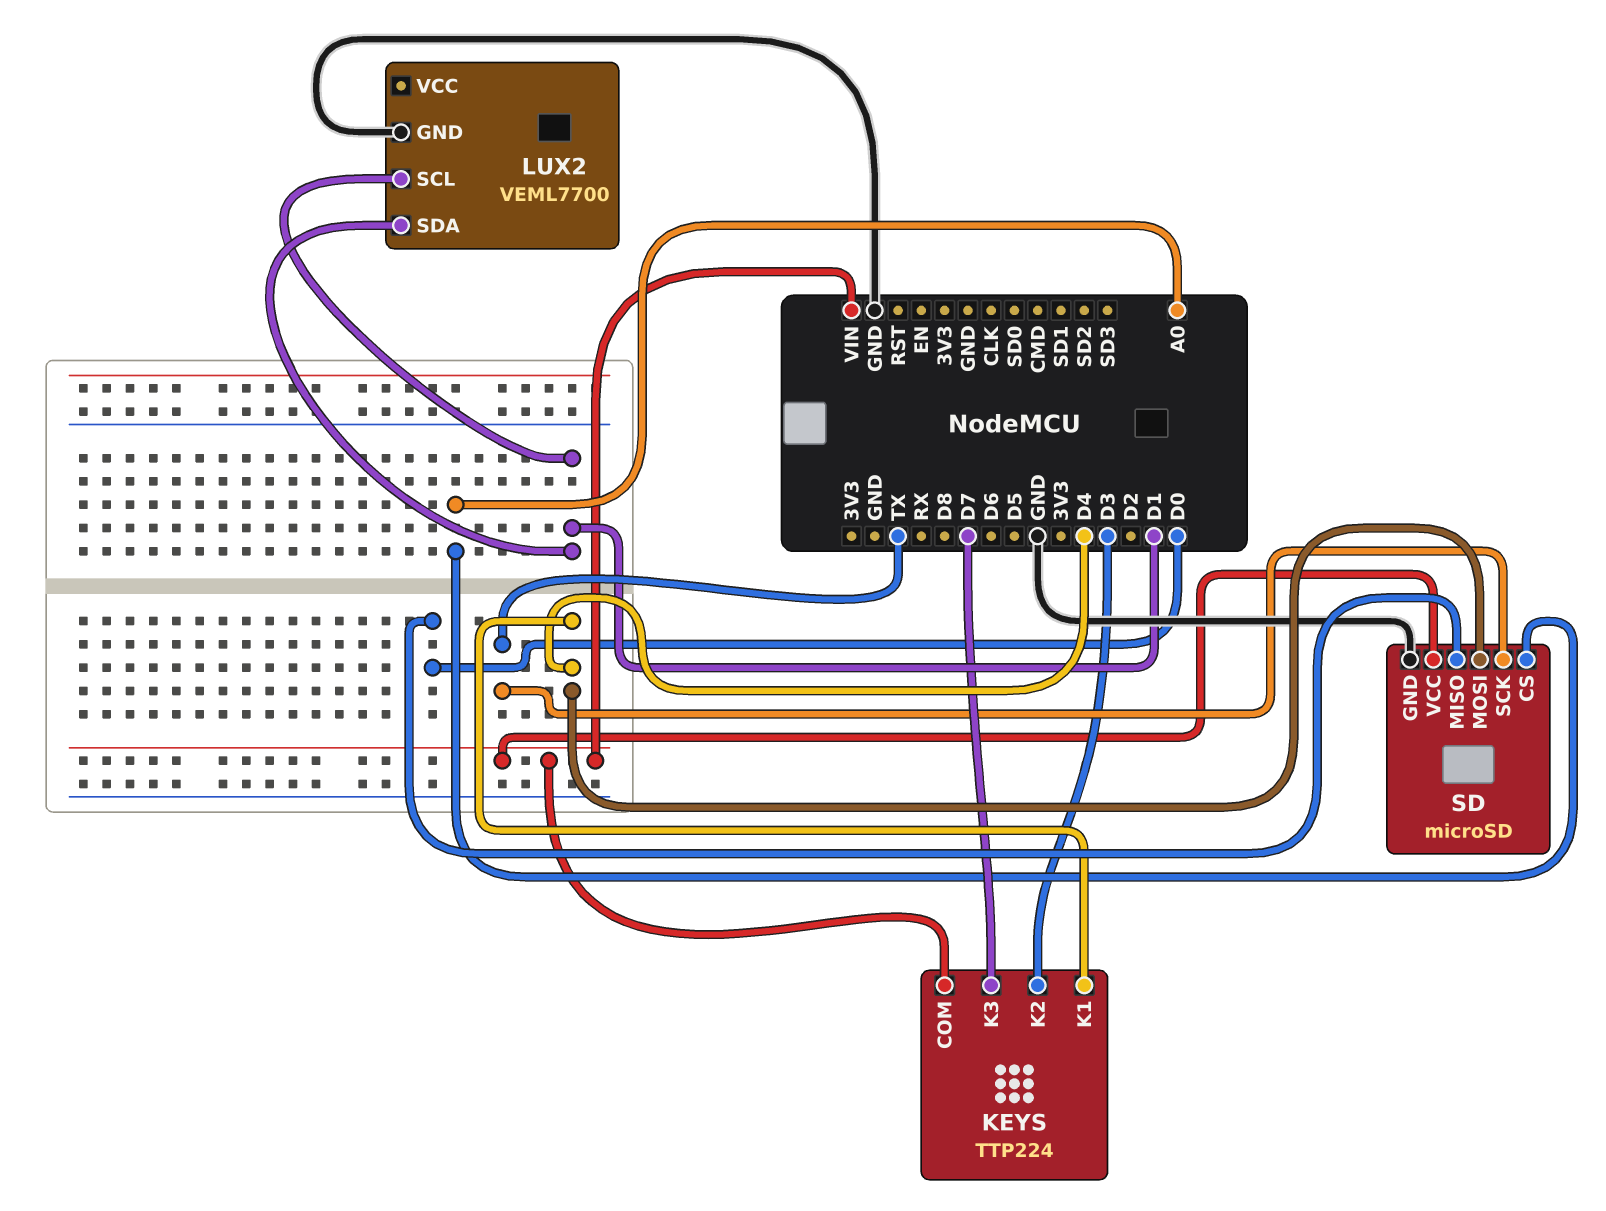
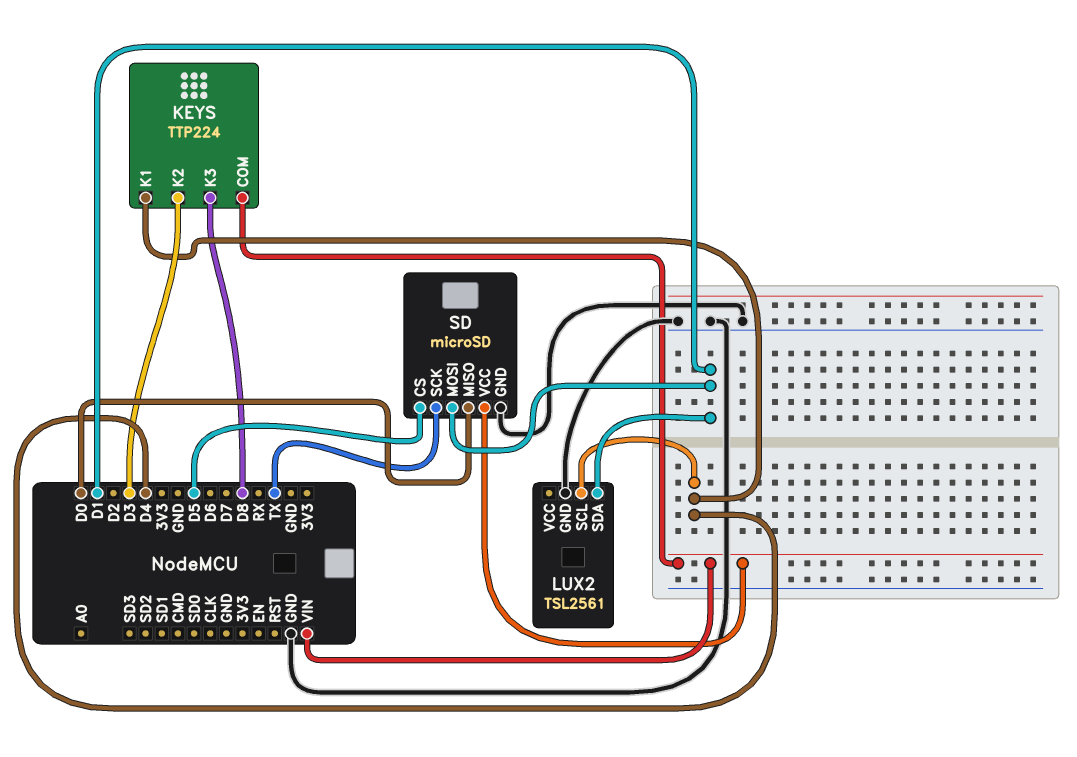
KEYS pin K3: D7 -> D8
LUX2: VEML7700 -> TSL2561
LUX2 pin SCL: D1 -> D4
SD pin CS: A0 -> D5
SD pin MOSI: D4 -> D1

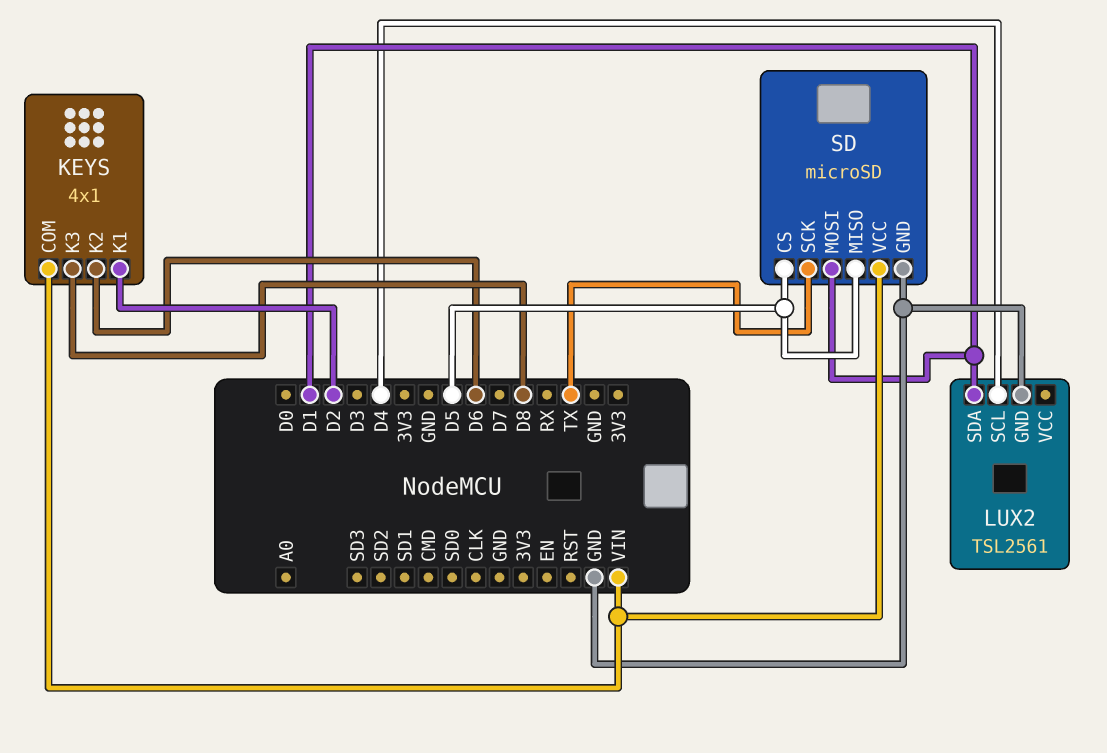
KEYS: TTP224 -> 4x1
KEYS pin K1: D4 -> D2
KEYS pin K2: D3 -> D6
SD pin MISO: D0 -> D5

